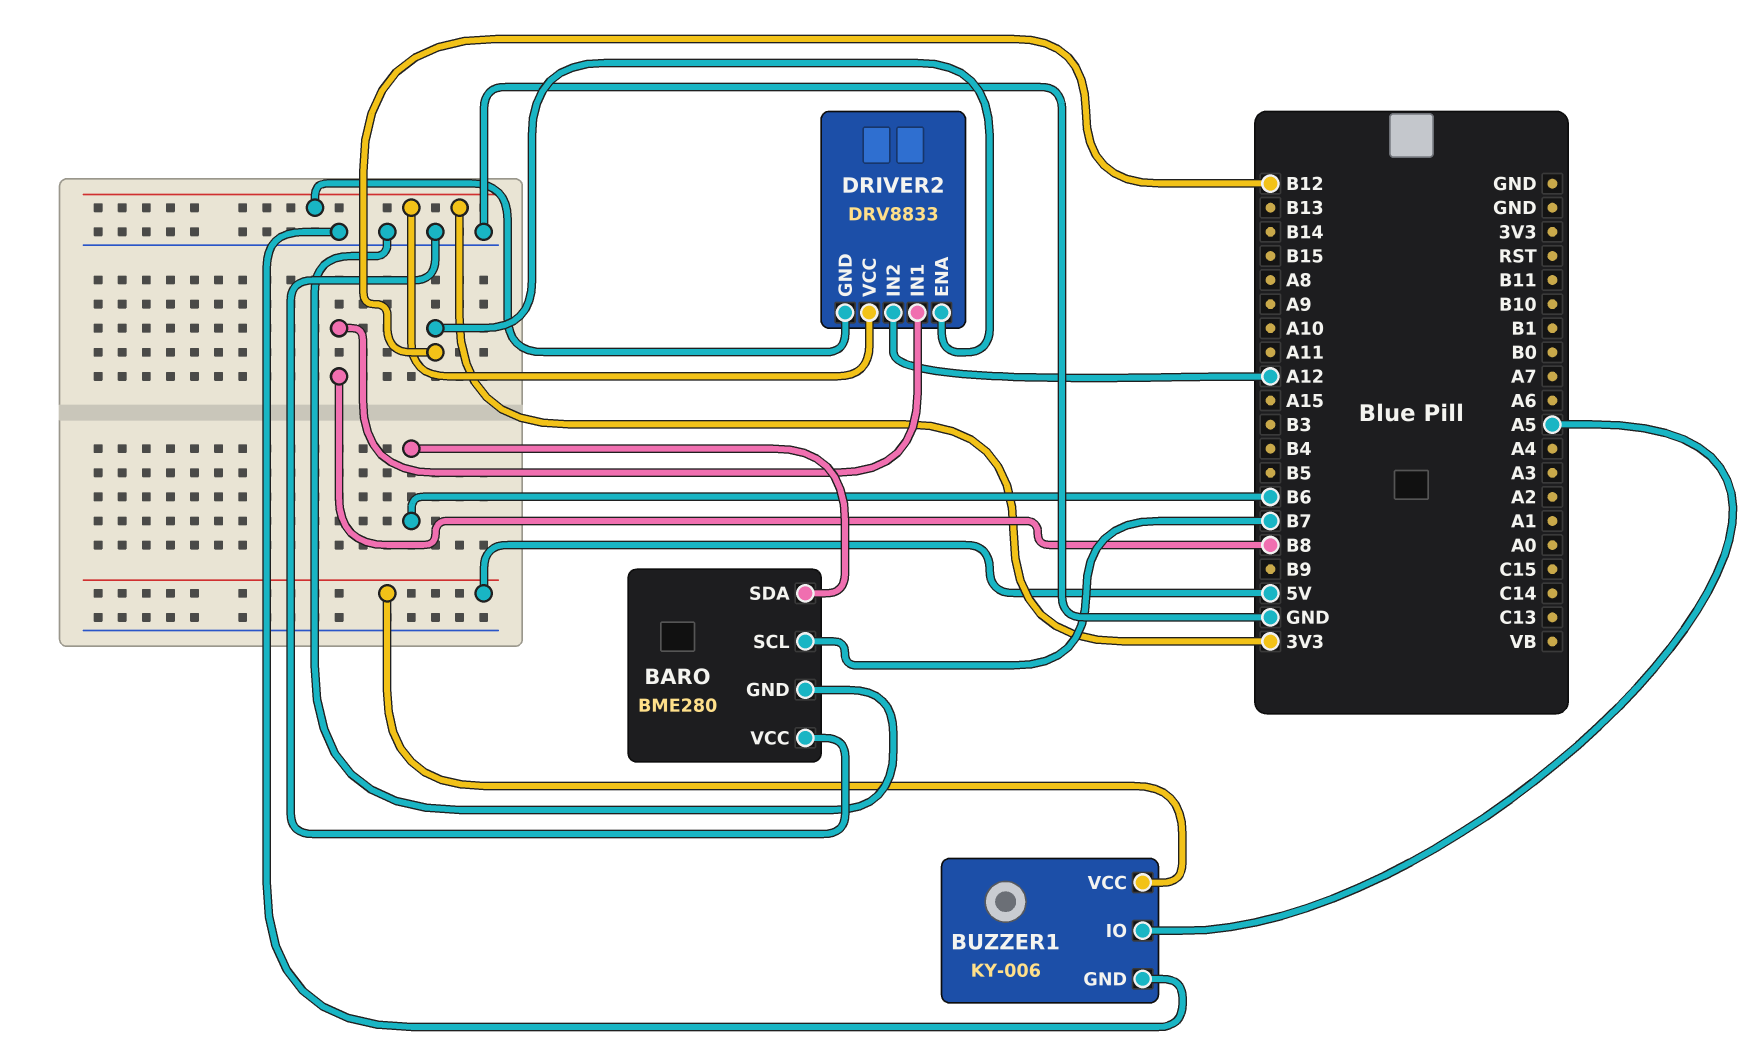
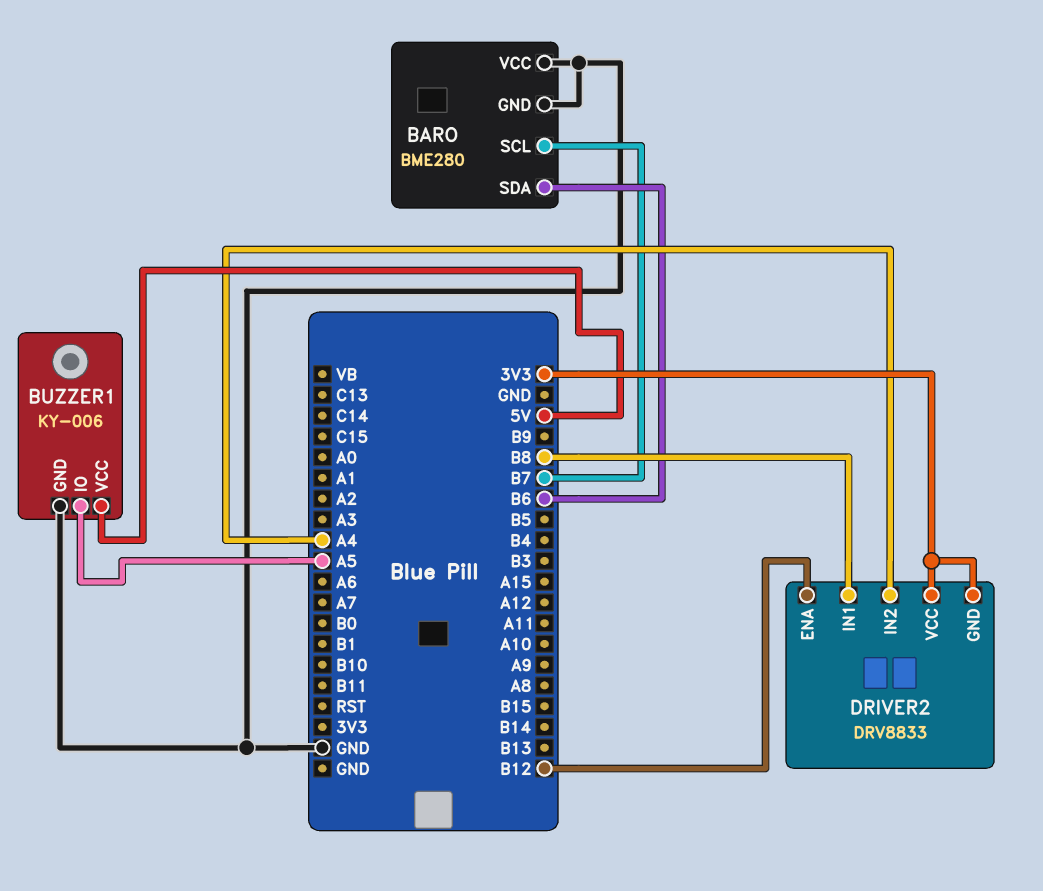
DRIVER2 pin IN2: A12 -> A4

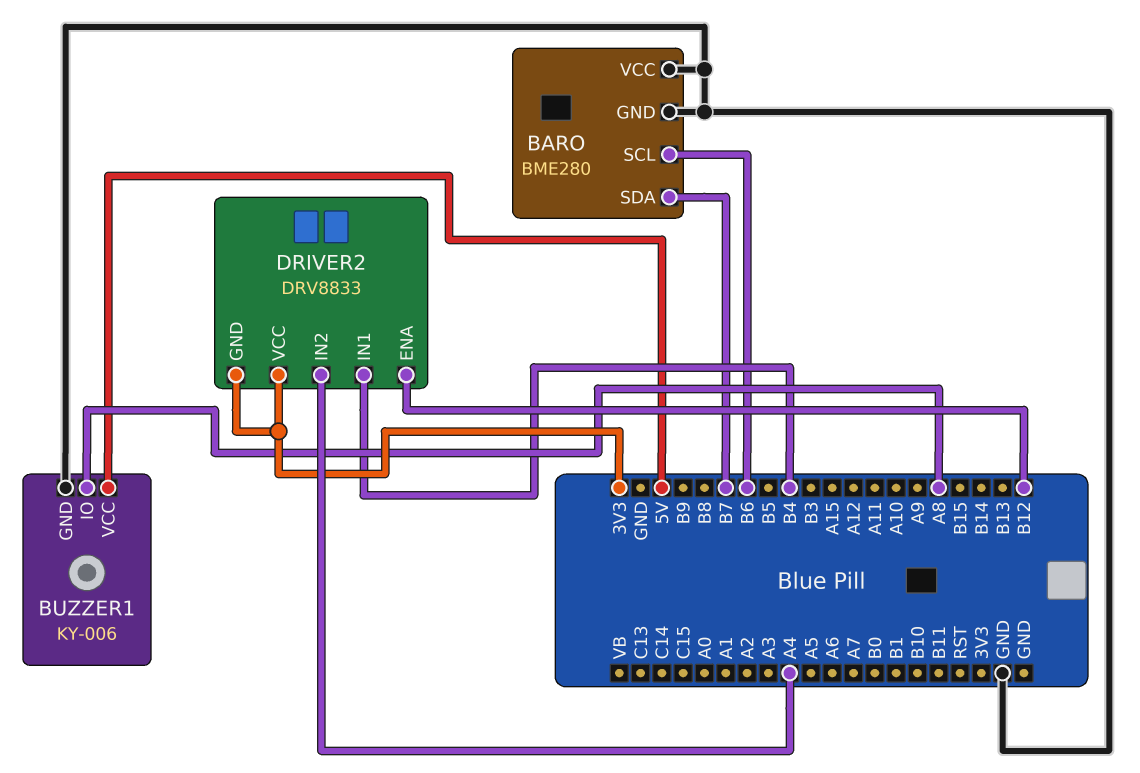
BARO pin SCL: B7 -> B6
BARO pin SDA: B6 -> B7
BUZZER1 pin IO: A5 -> A8
DRIVER2 pin IN1: B8 -> B4

